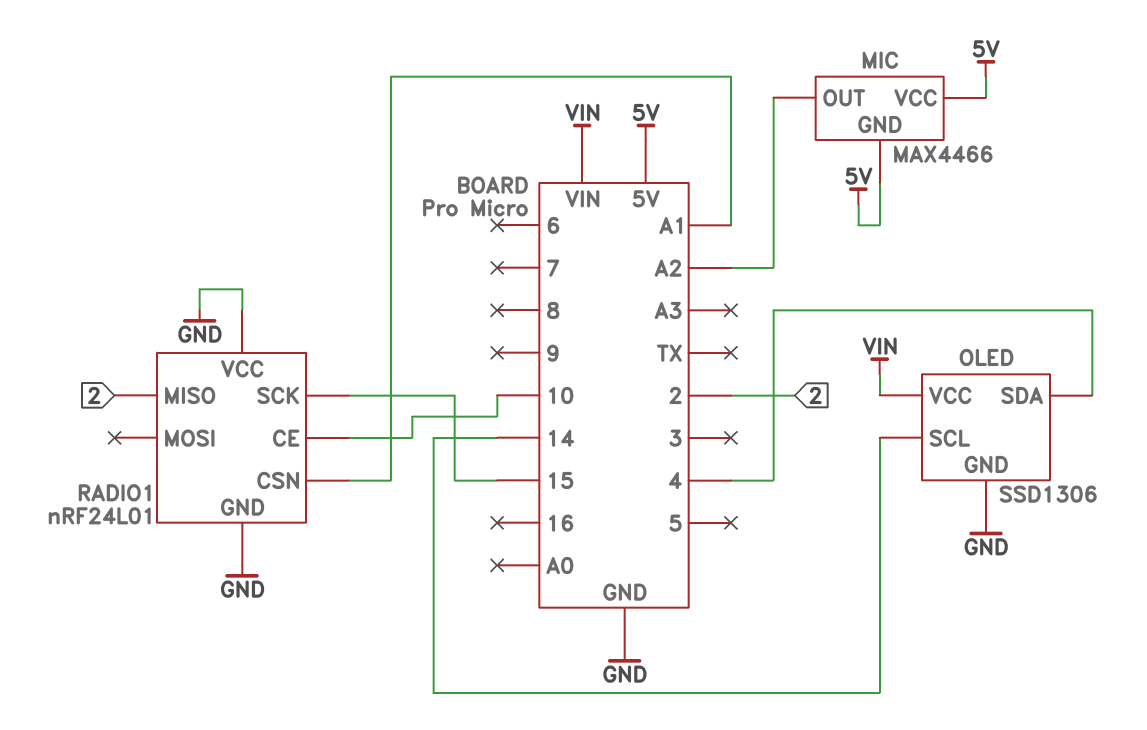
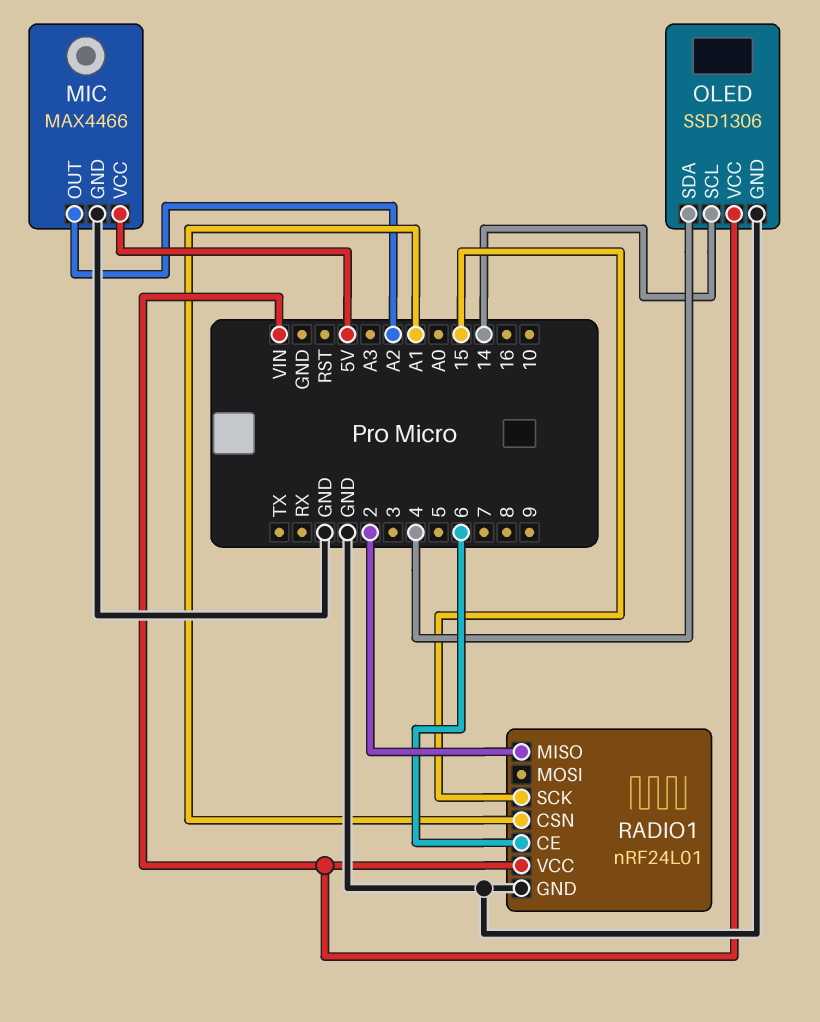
MIC pin GND: 5V -> GND
RADIO1 pin CE: 10 -> 6
RADIO1 pin VCC: GND -> VIN

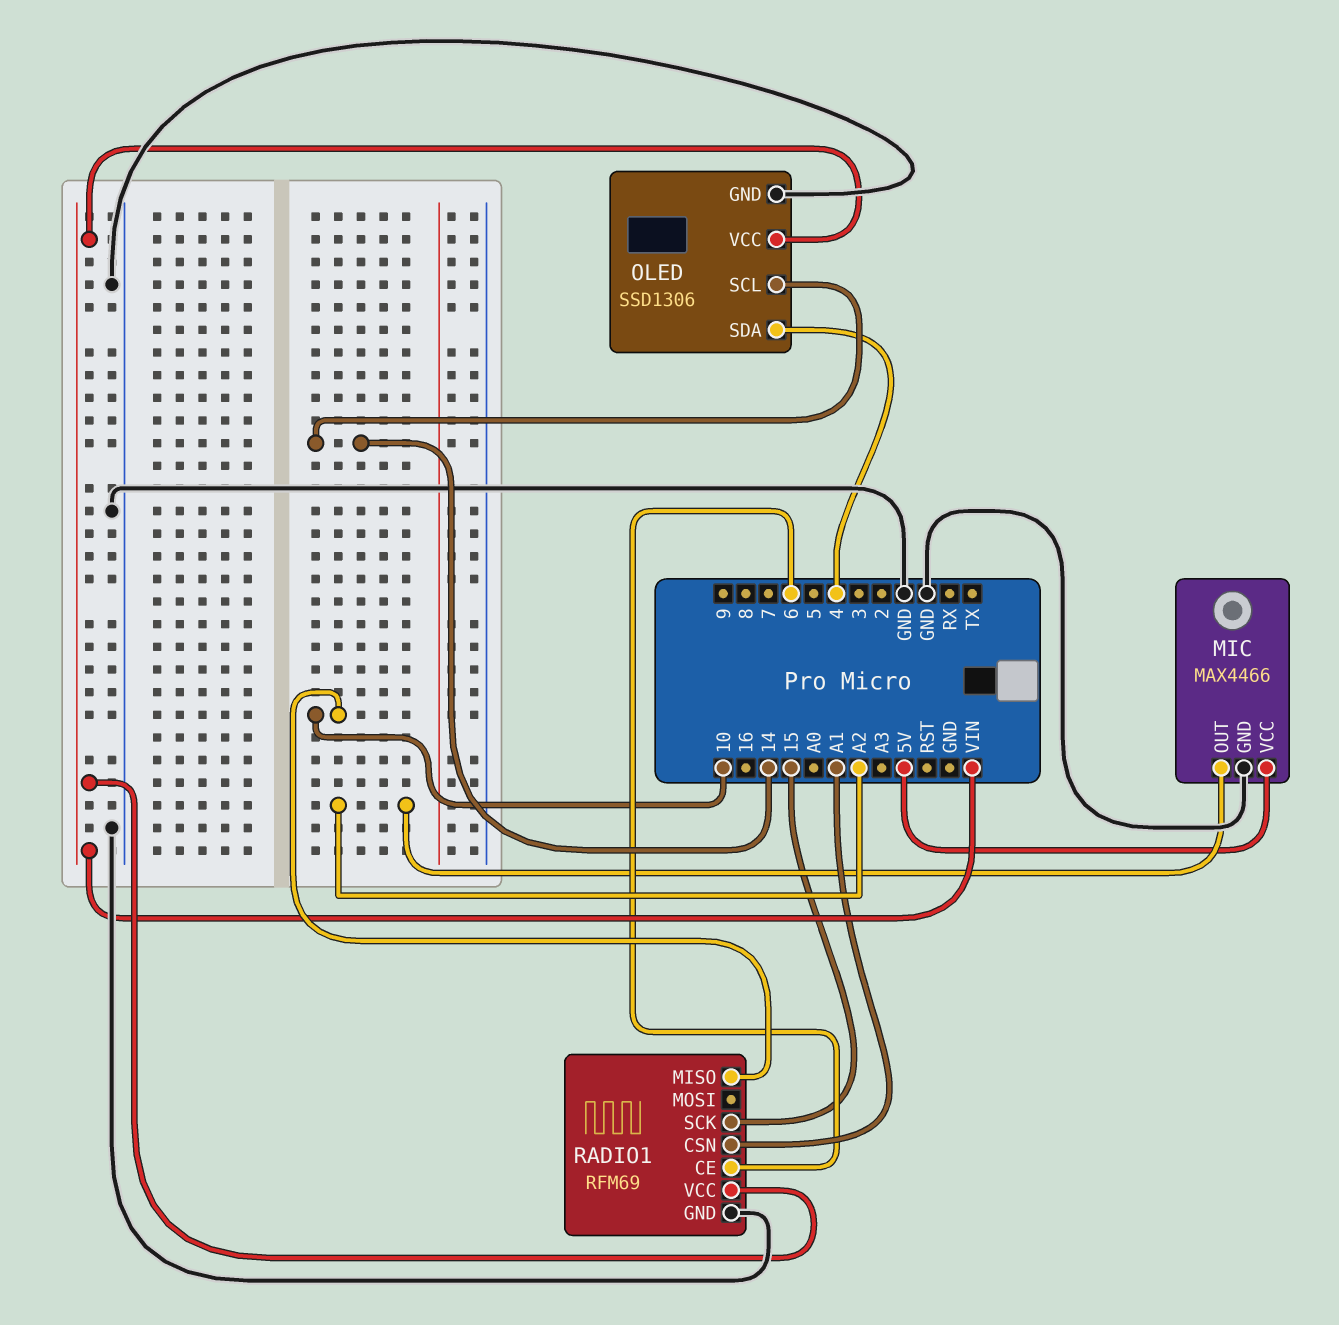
RADIO1: nRF24L01 -> RFM69
RADIO1 pin MISO: 2 -> 10

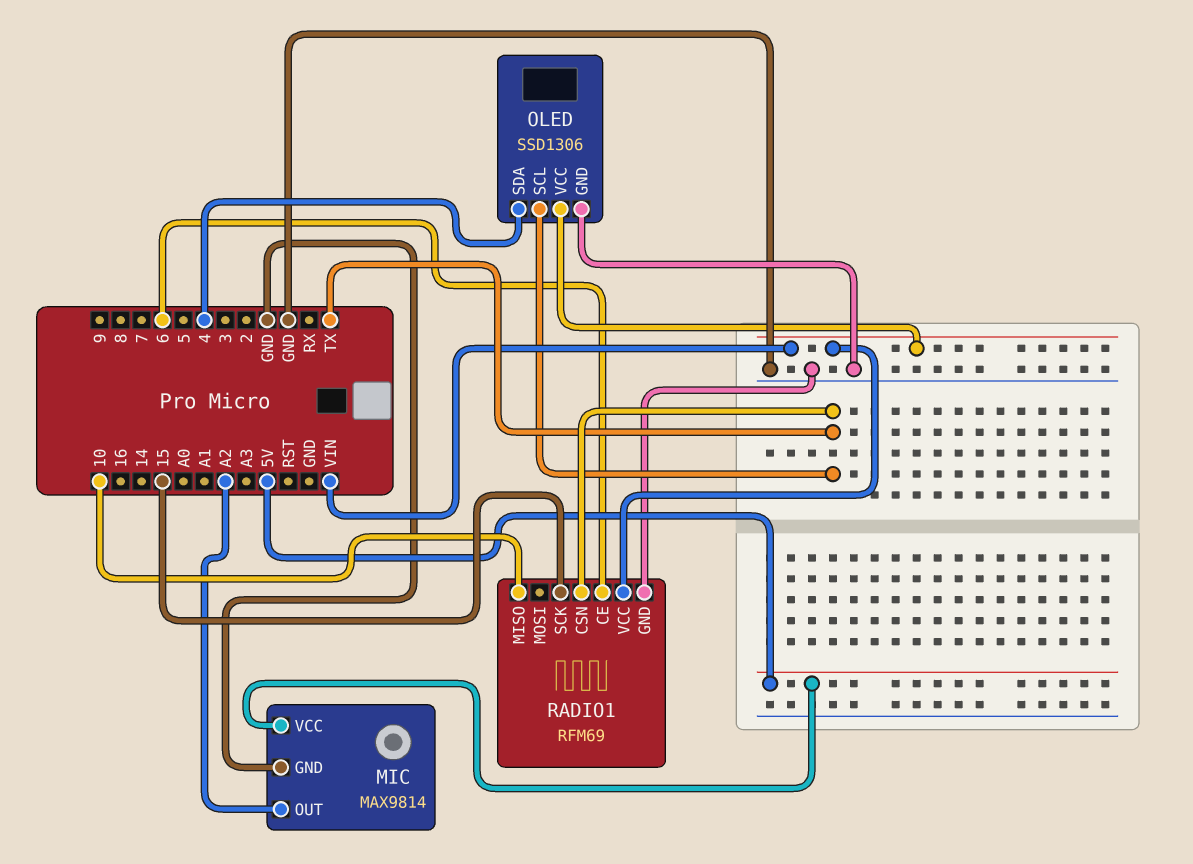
MIC: MAX4466 -> MAX9814
OLED pin SCL: 14 -> TX
RADIO1 pin CSN: A1 -> TX

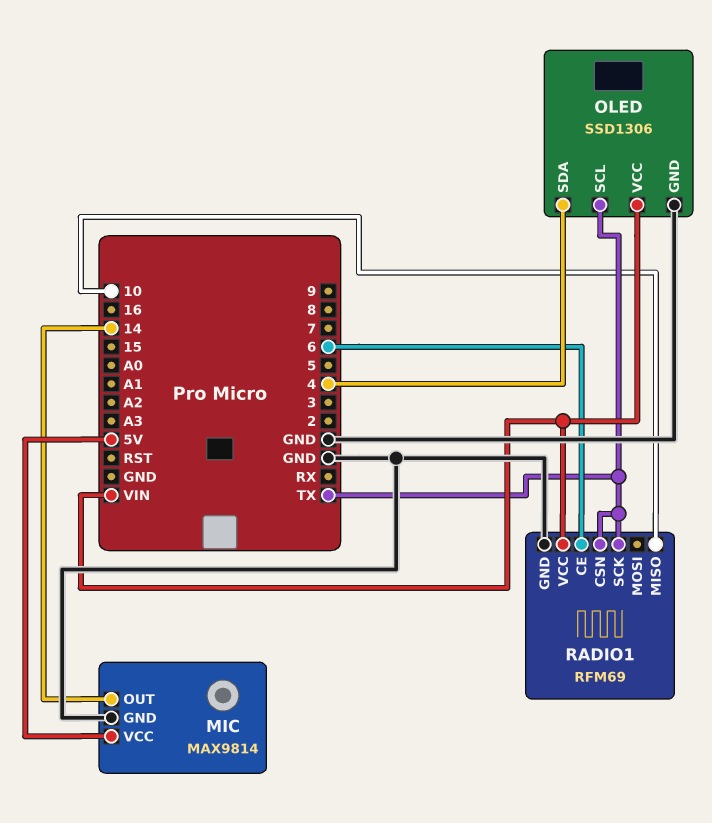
MIC pin OUT: A2 -> 14
RADIO1 pin SCK: 15 -> TX

